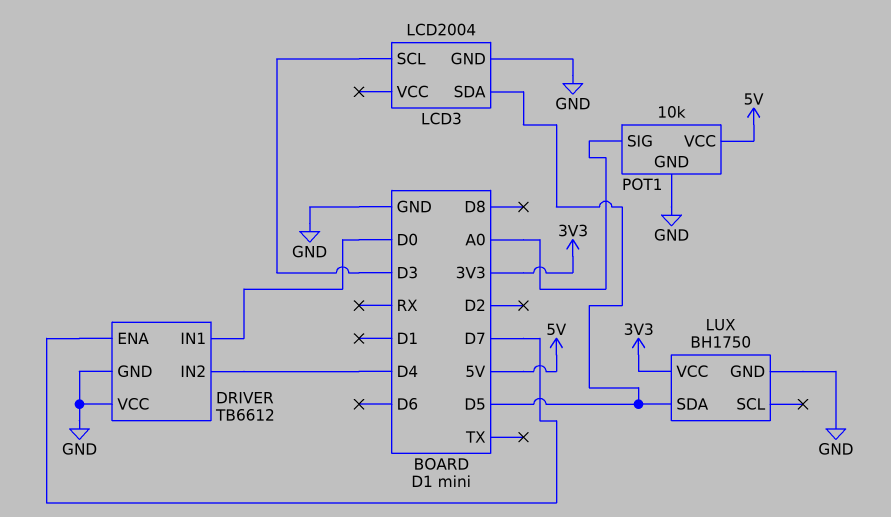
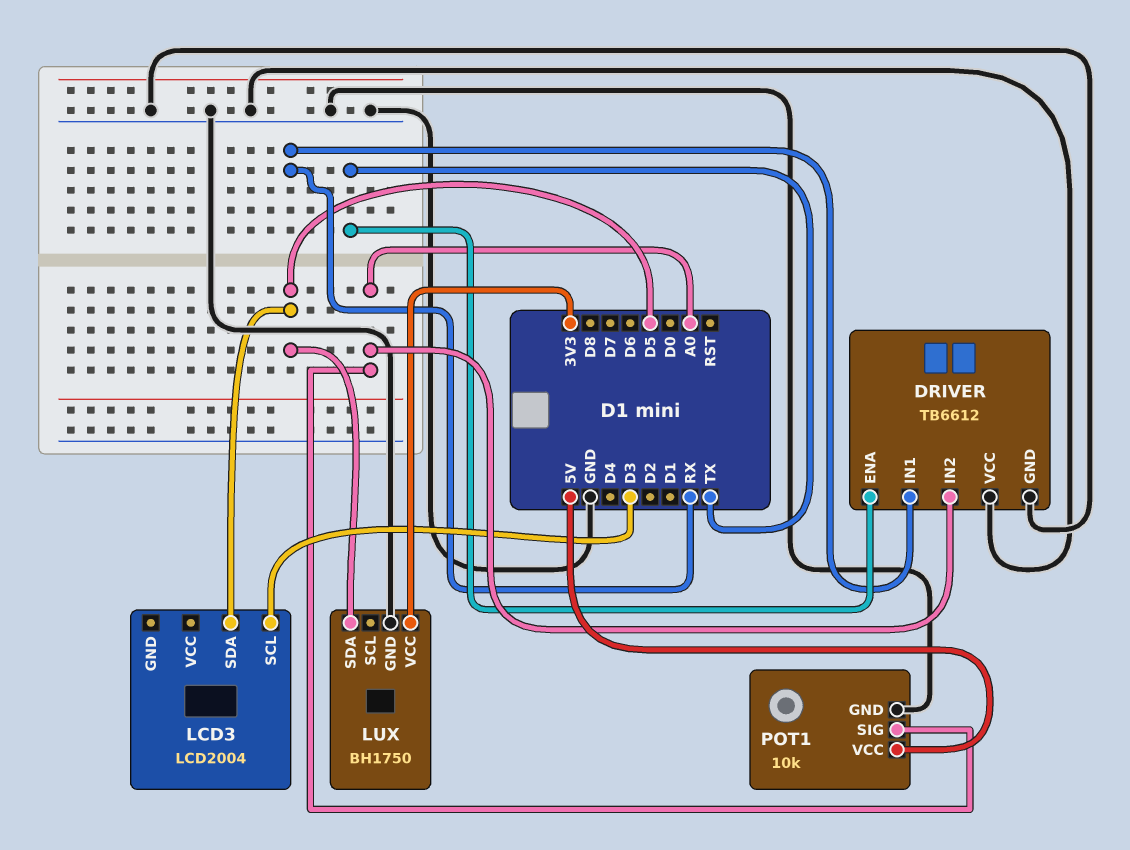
DRIVER pin ENA: D7 -> TX
DRIVER pin IN1: D0 -> RX
DRIVER pin IN2: D4 -> A0
LCD3 pin GND: GND -> none

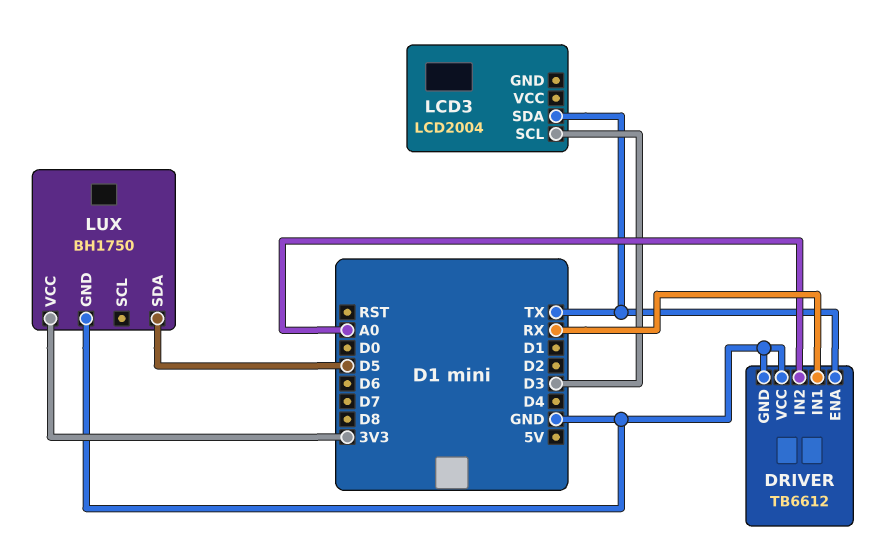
LCD3 pin SDA: D5 -> TX
POT1: 10k -> none
POT1 pin GND: GND -> none
POT1 pin SIG: A0 -> none
POT1 pin VCC: 5V -> none

